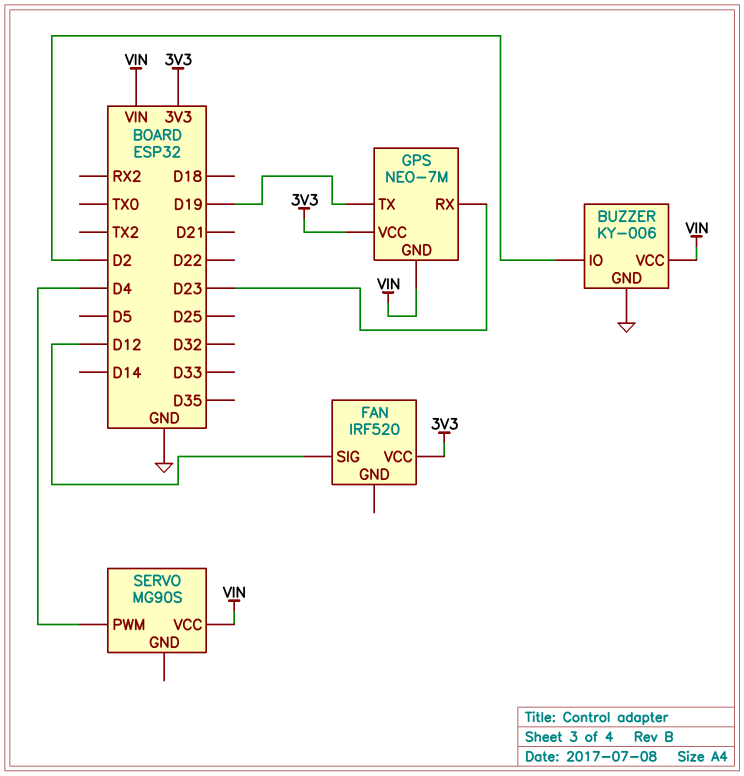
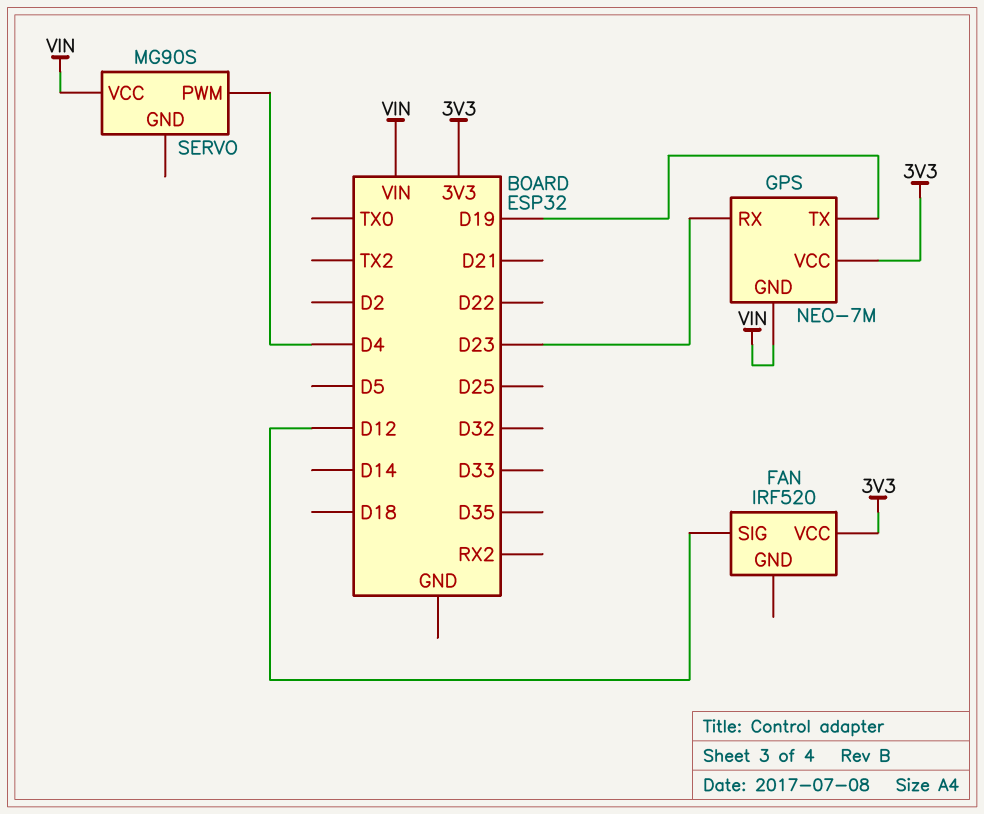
BUZZER: KY-006 -> none
BUZZER pin GND: GND -> none
BUZZER pin IO: D2 -> none
BUZZER pin VCC: VIN -> none

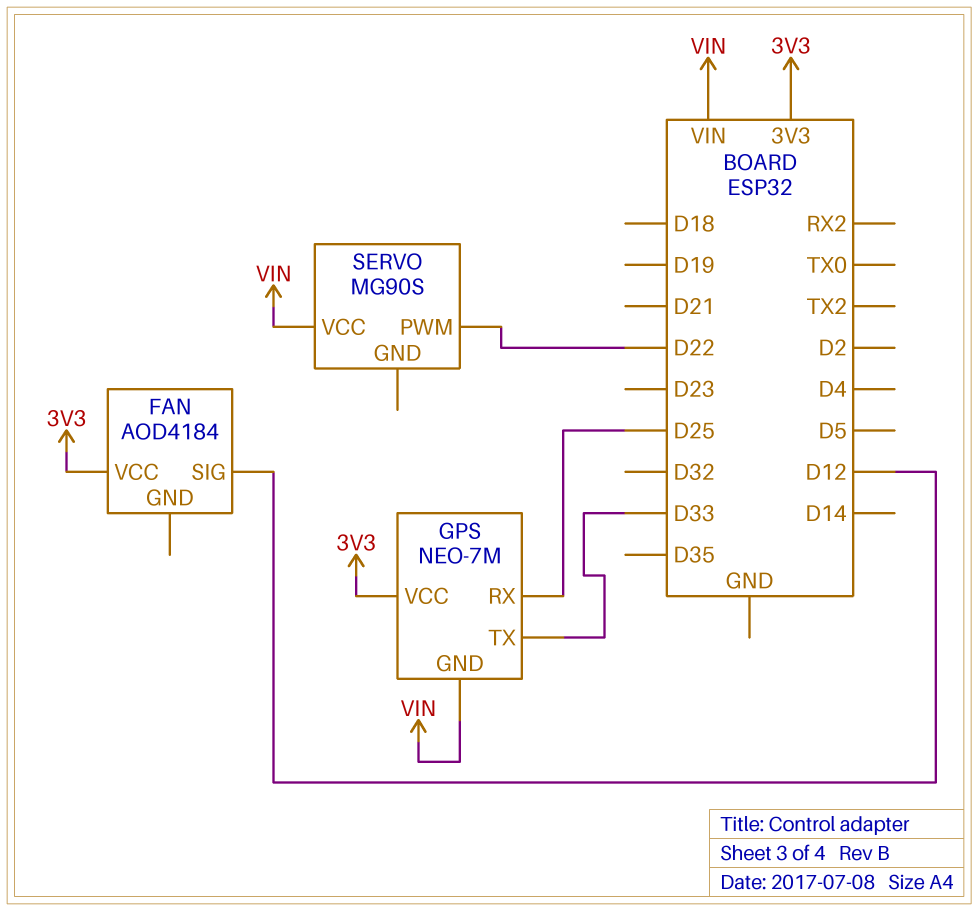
FAN: IRF520 -> AOD4184
GPS pin RX: D23 -> D25
GPS pin TX: D19 -> D33
SERVO pin PWM: D4 -> D22

